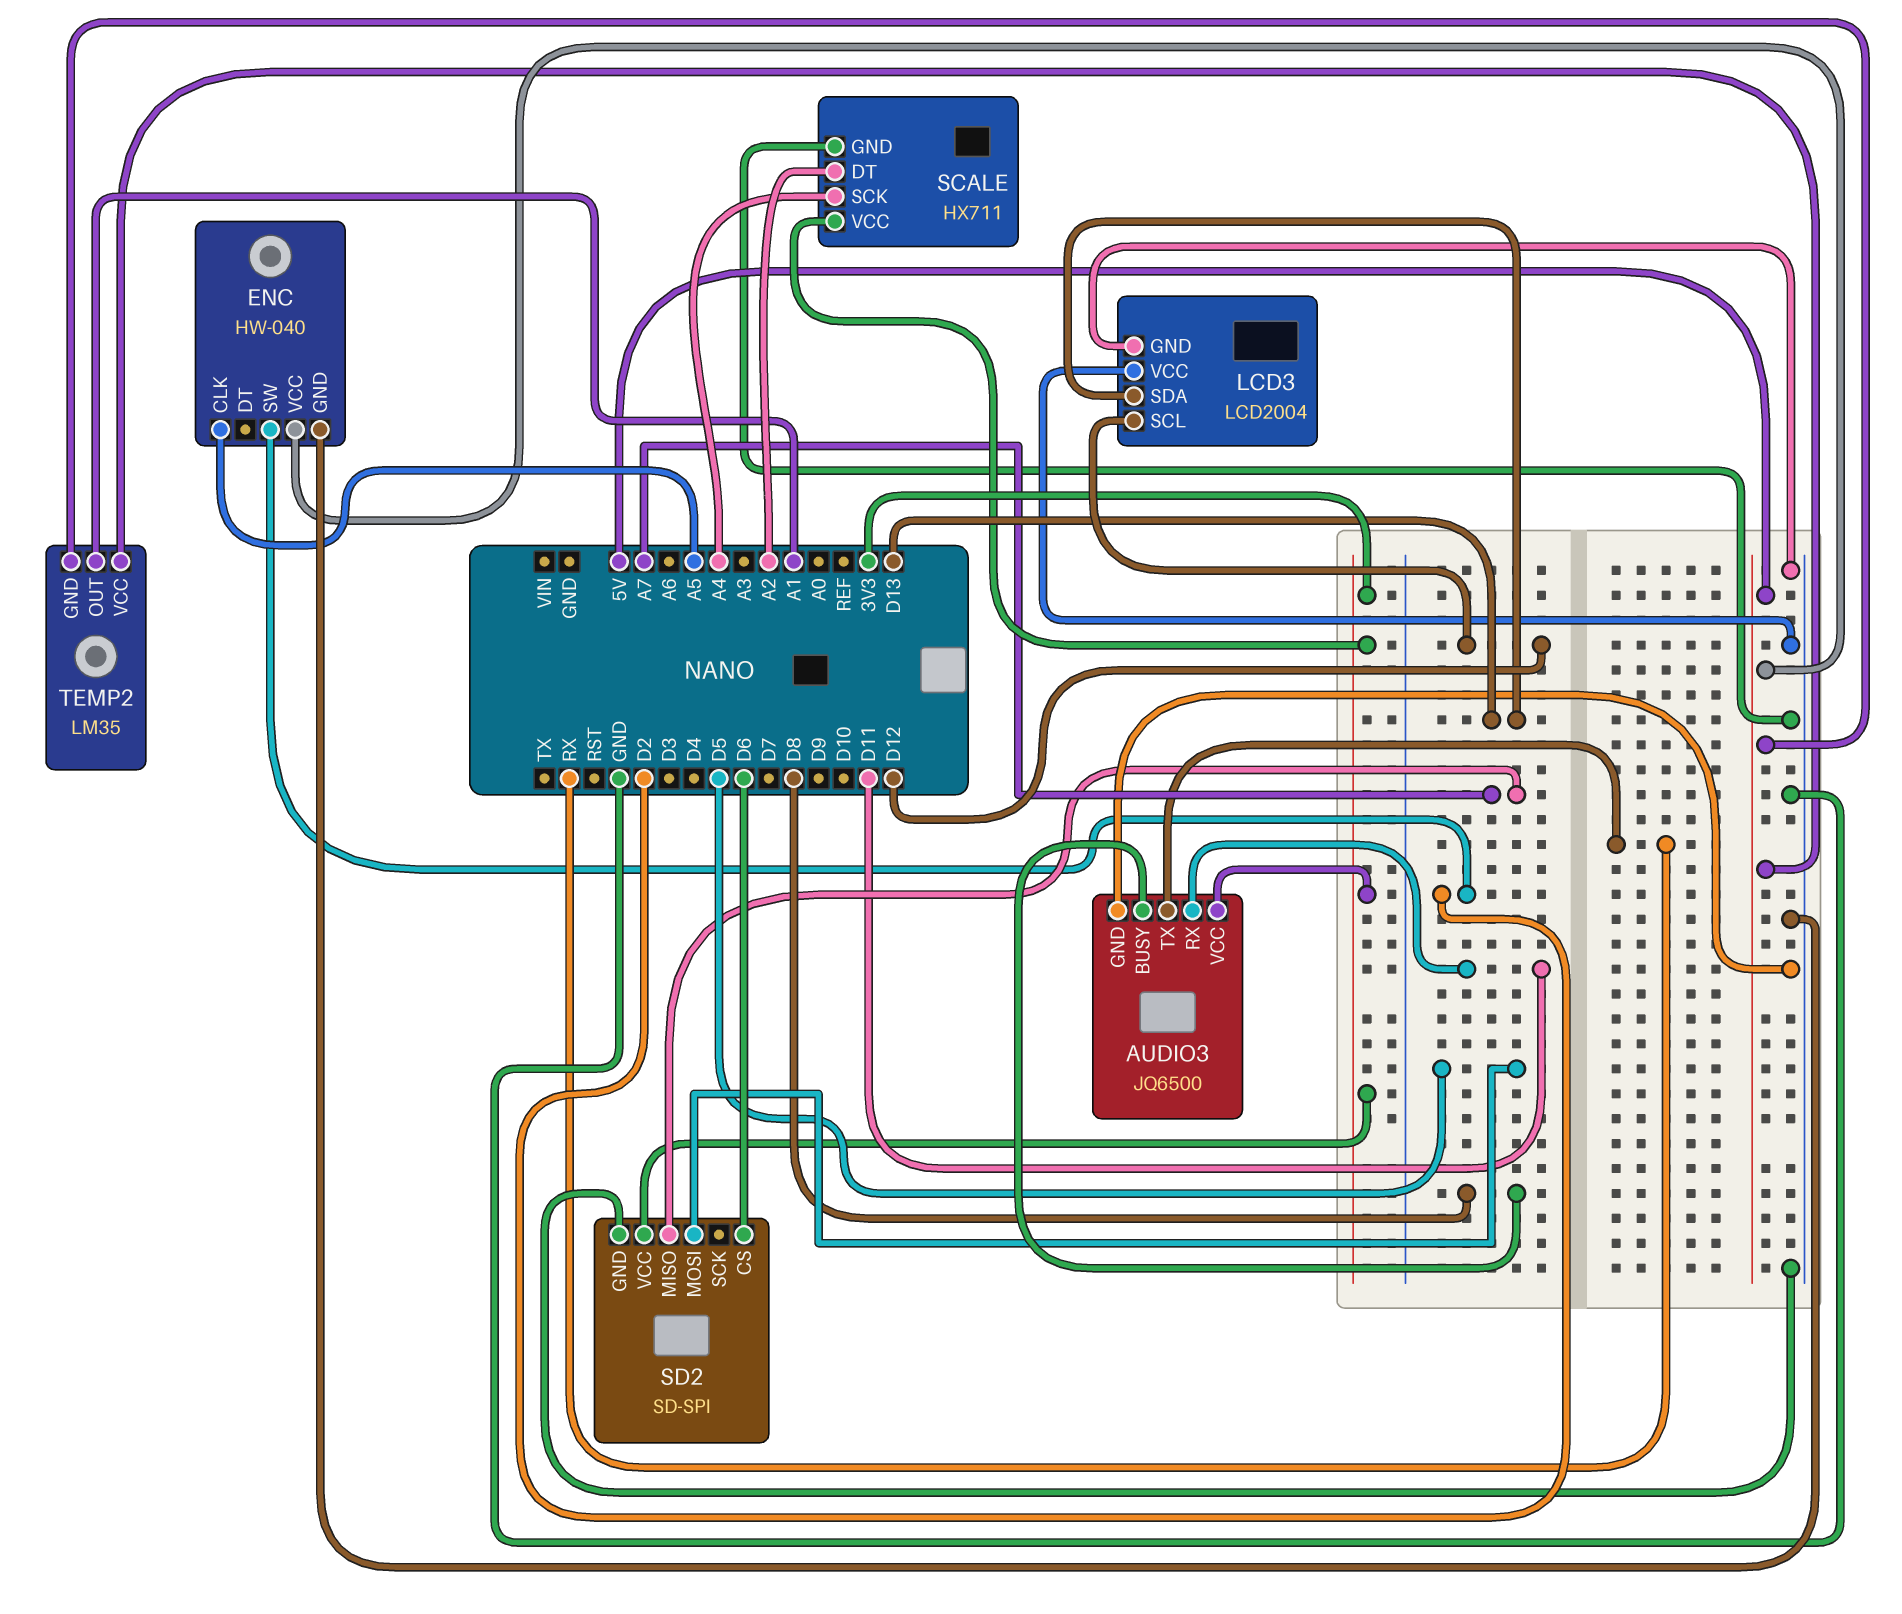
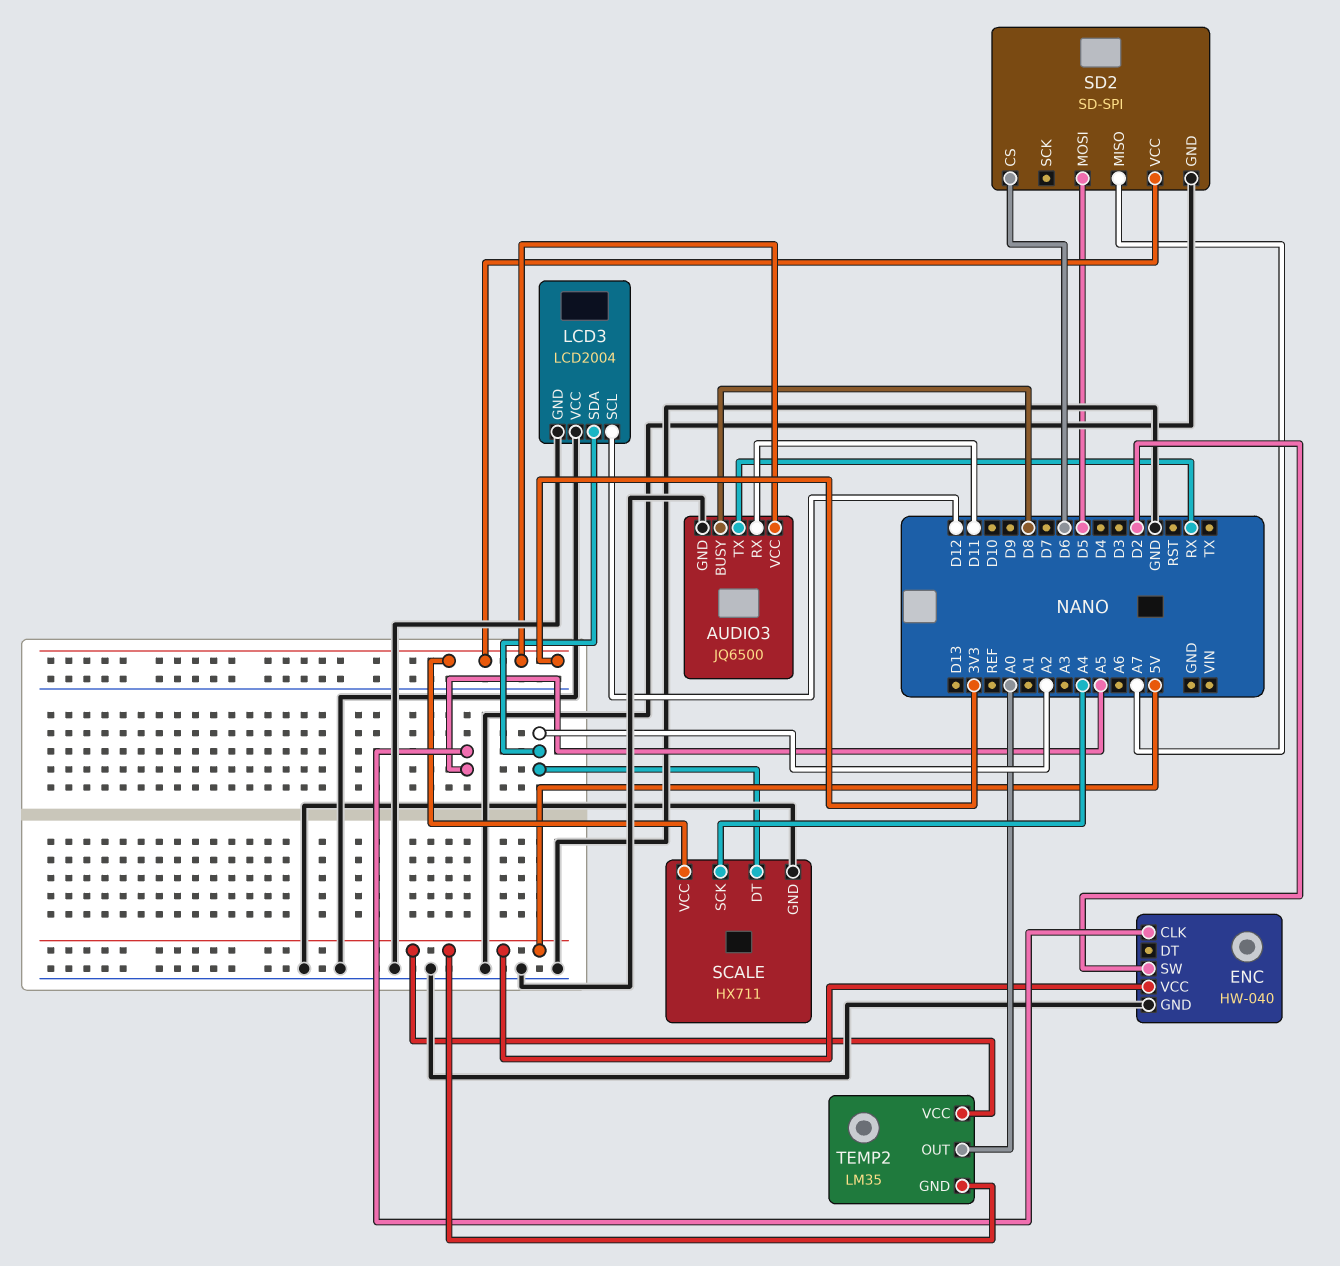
LCD3 pin SDA: D13 -> A2
TEMP2 pin OUT: A1 -> A0

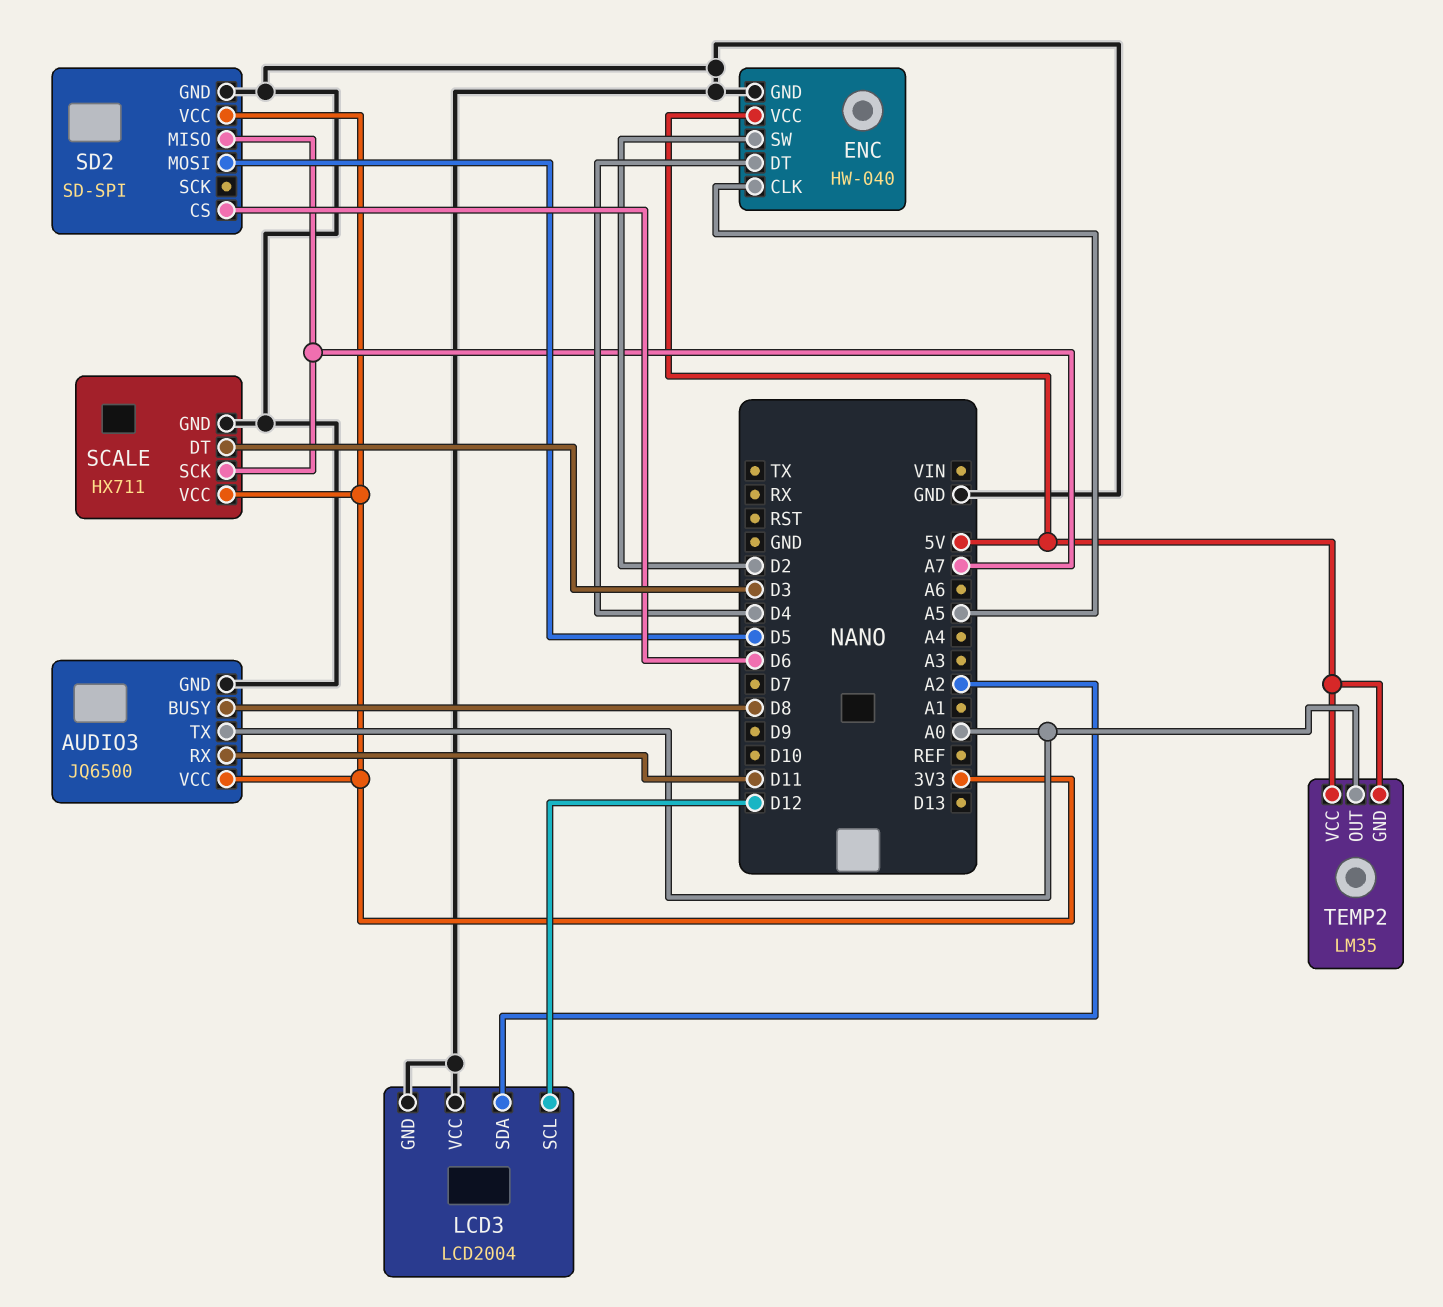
AUDIO3 pin TX: RX -> A0
ENC pin DT: none -> D4
SCALE pin DT: A2 -> D3
SCALE pin SCK: A4 -> A7

